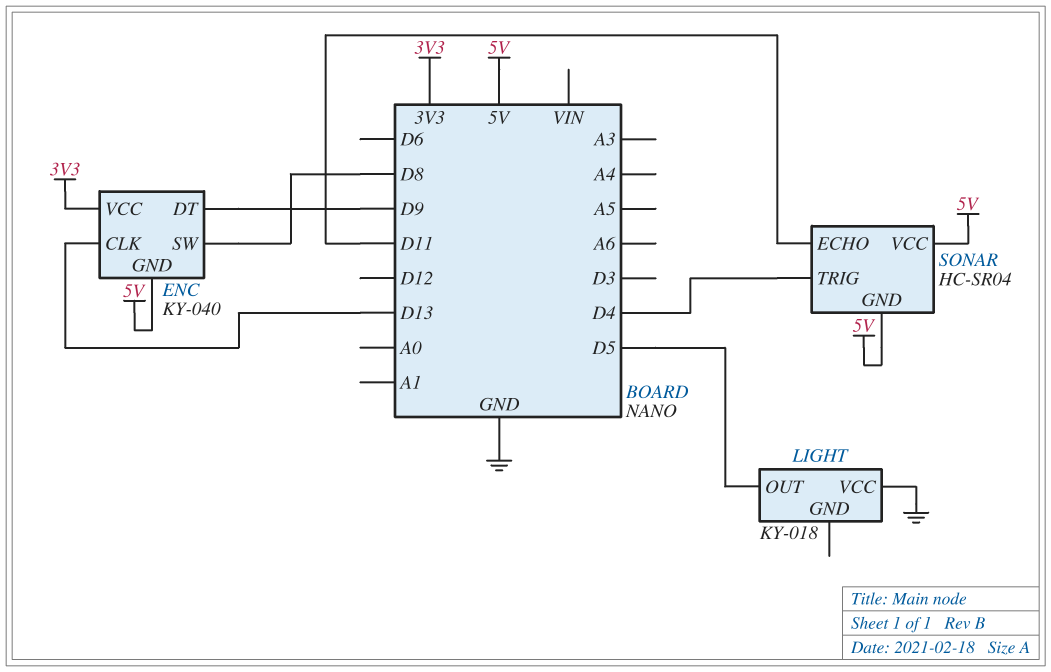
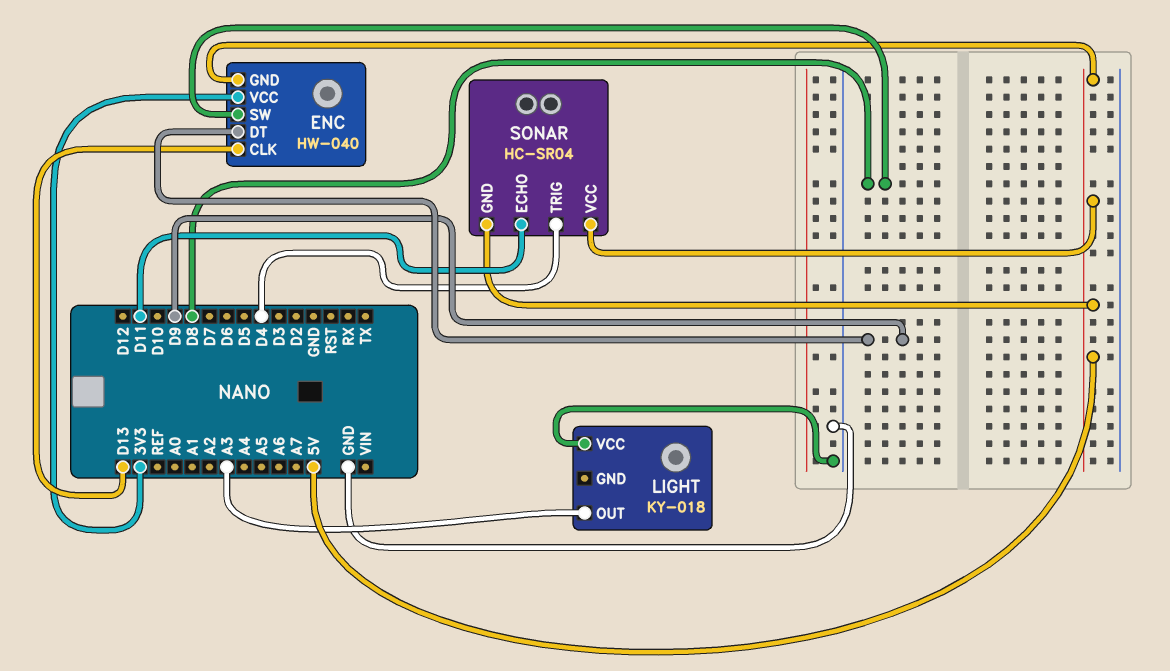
ENC: KY-040 -> HW-040
LIGHT pin OUT: D5 -> A3

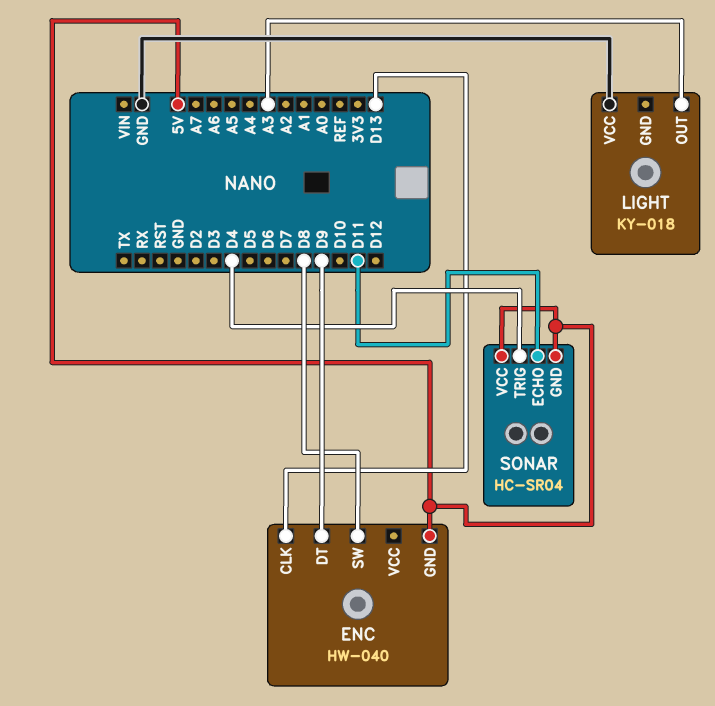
ENC pin VCC: 3V3 -> none

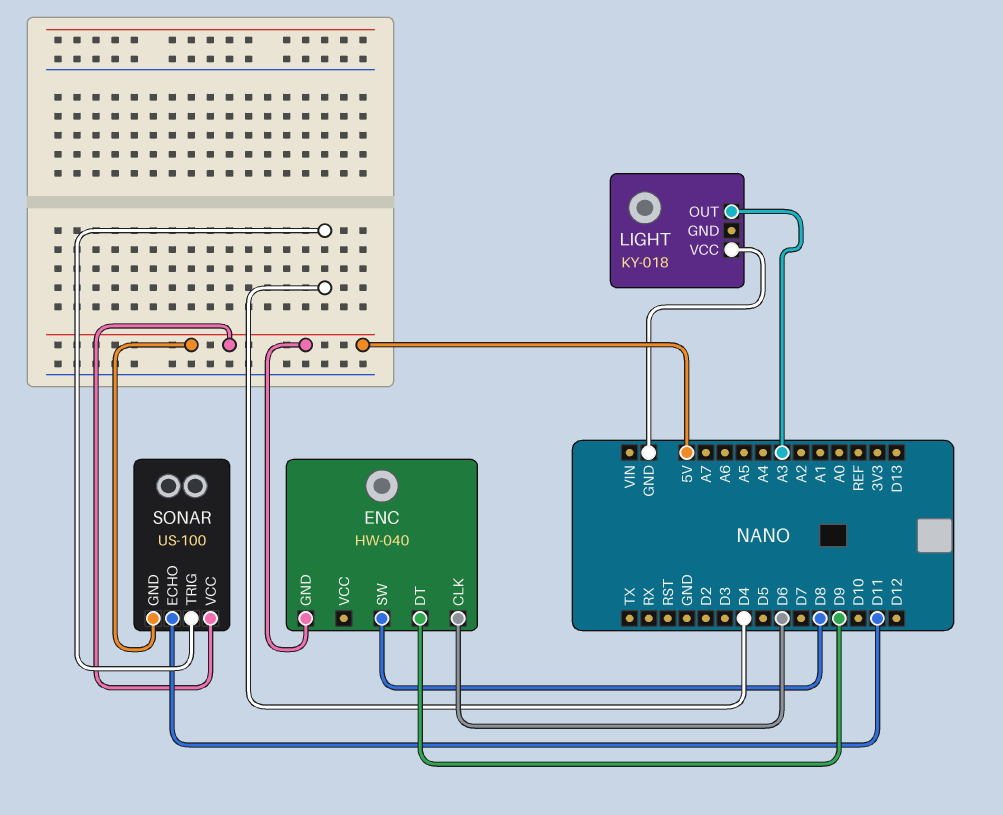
ENC pin CLK: D13 -> D6
SONAR: HC-SR04 -> US-100

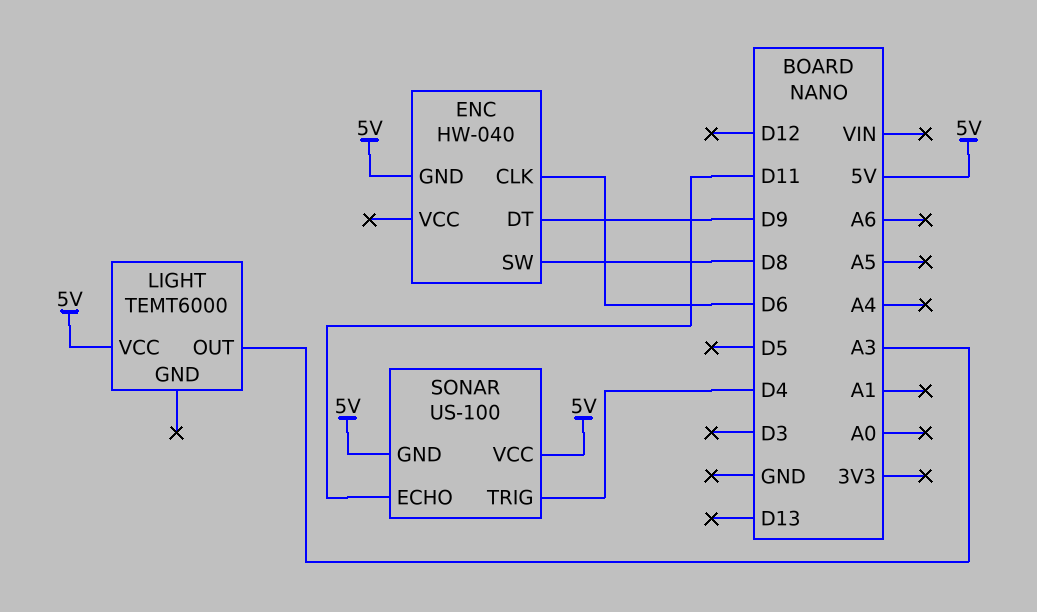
LIGHT: KY-018 -> TEMT6000
LIGHT pin VCC: GND -> 5V

